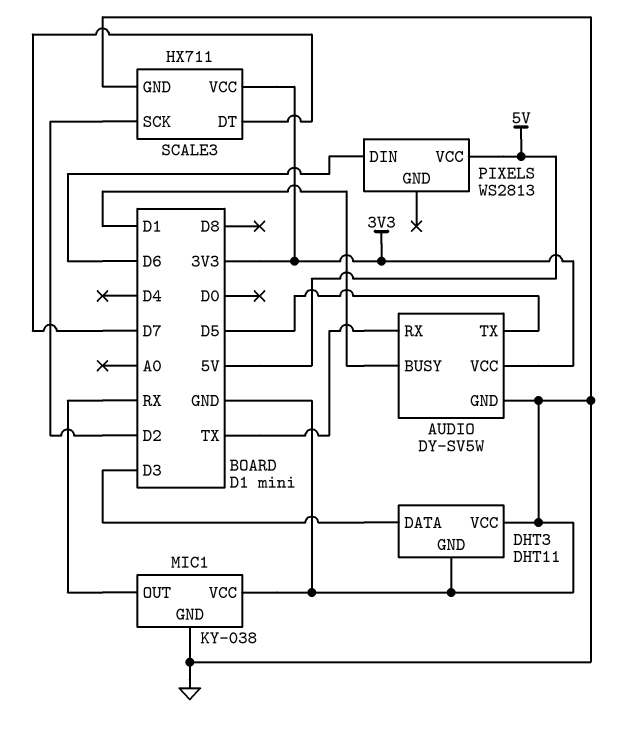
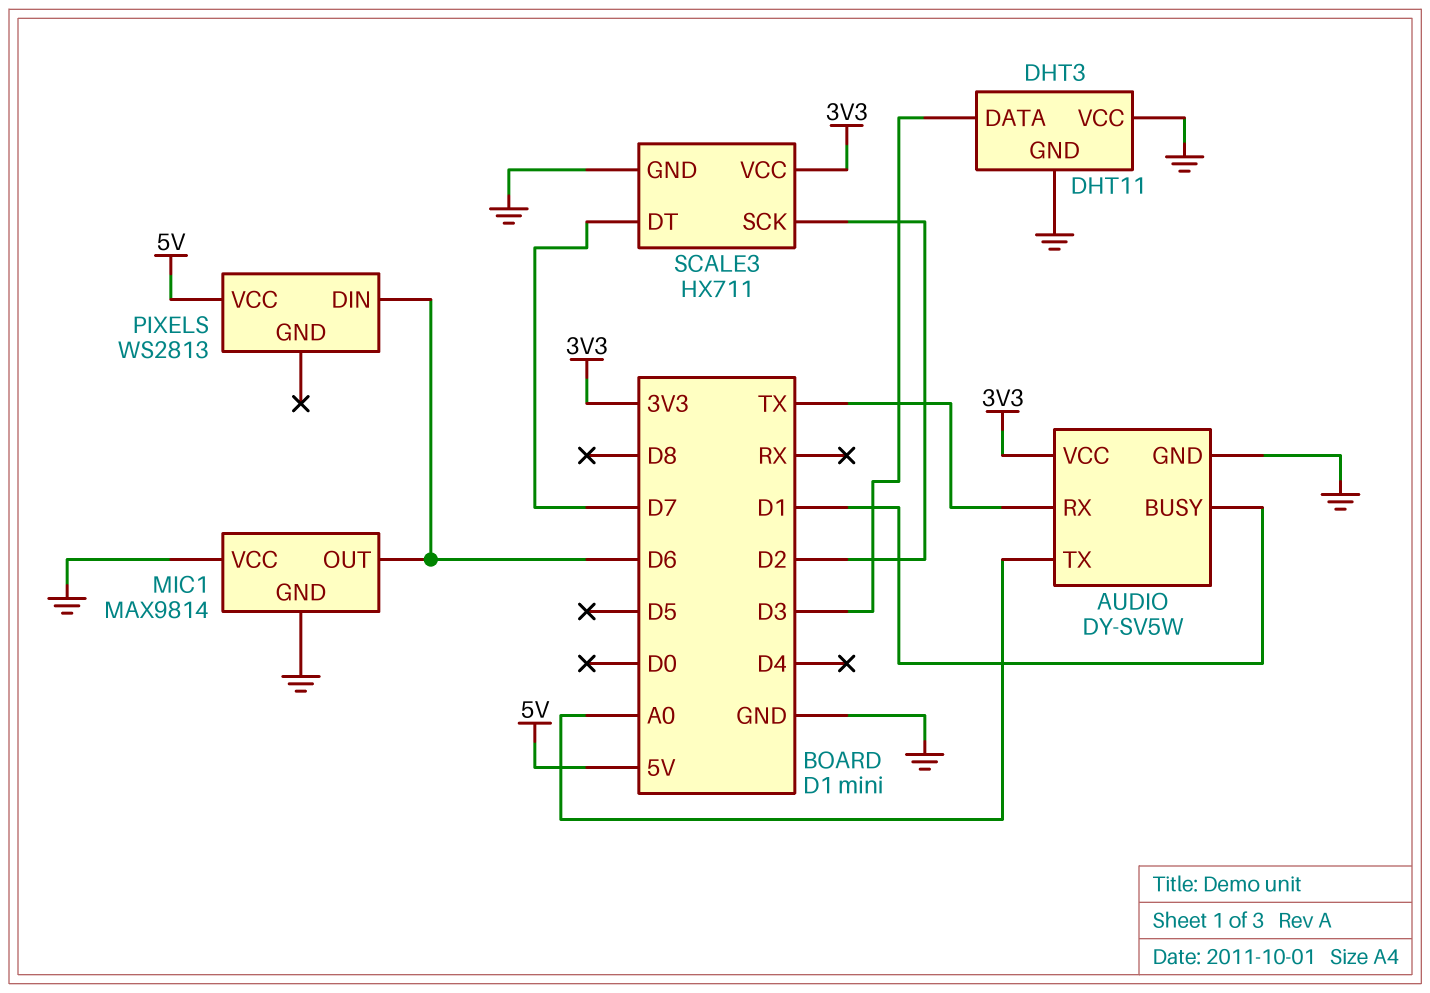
AUDIO pin TX: D5 -> A0
MIC1: KY-038 -> MAX9814
MIC1 pin OUT: RX -> D6

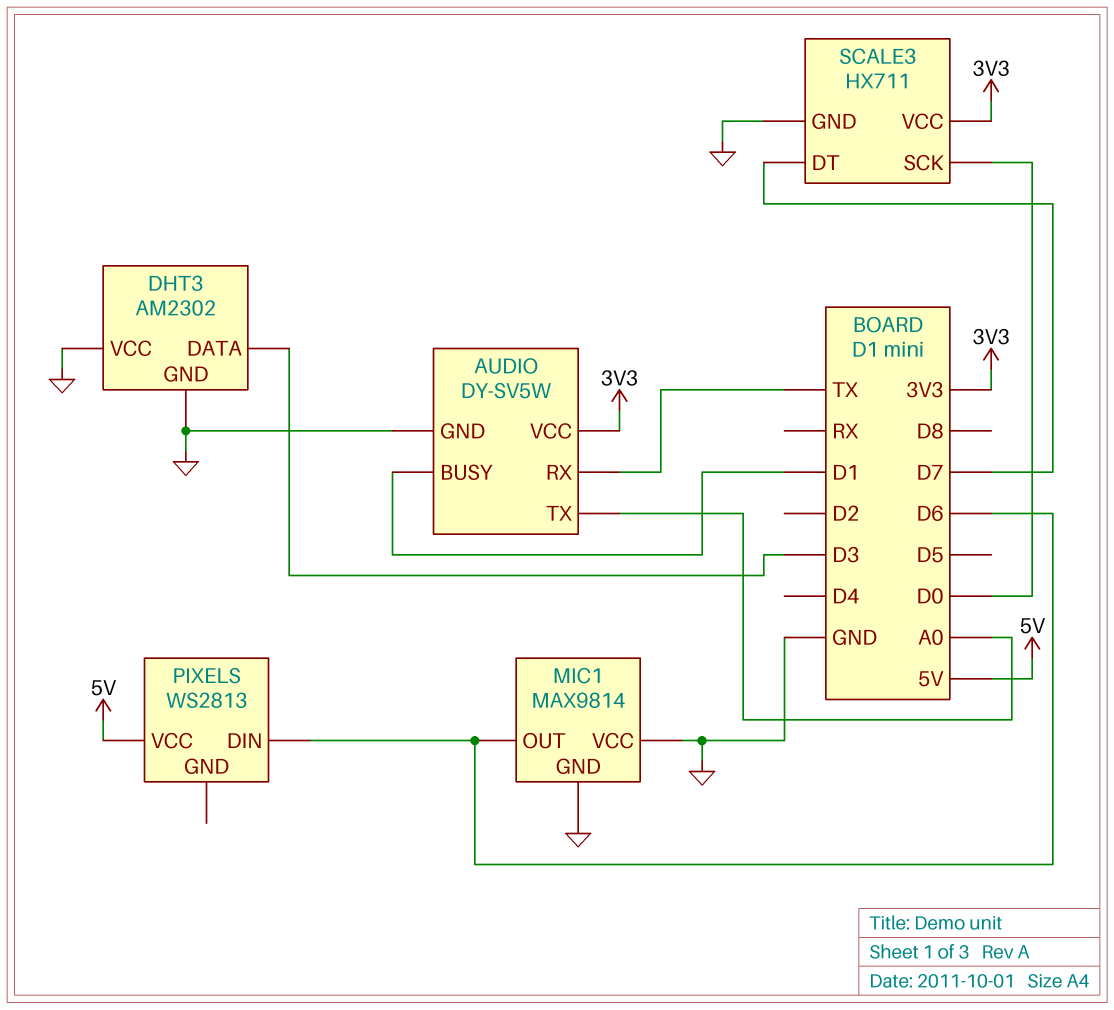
DHT3: DHT11 -> AM2302
SCALE3 pin SCK: D2 -> D0

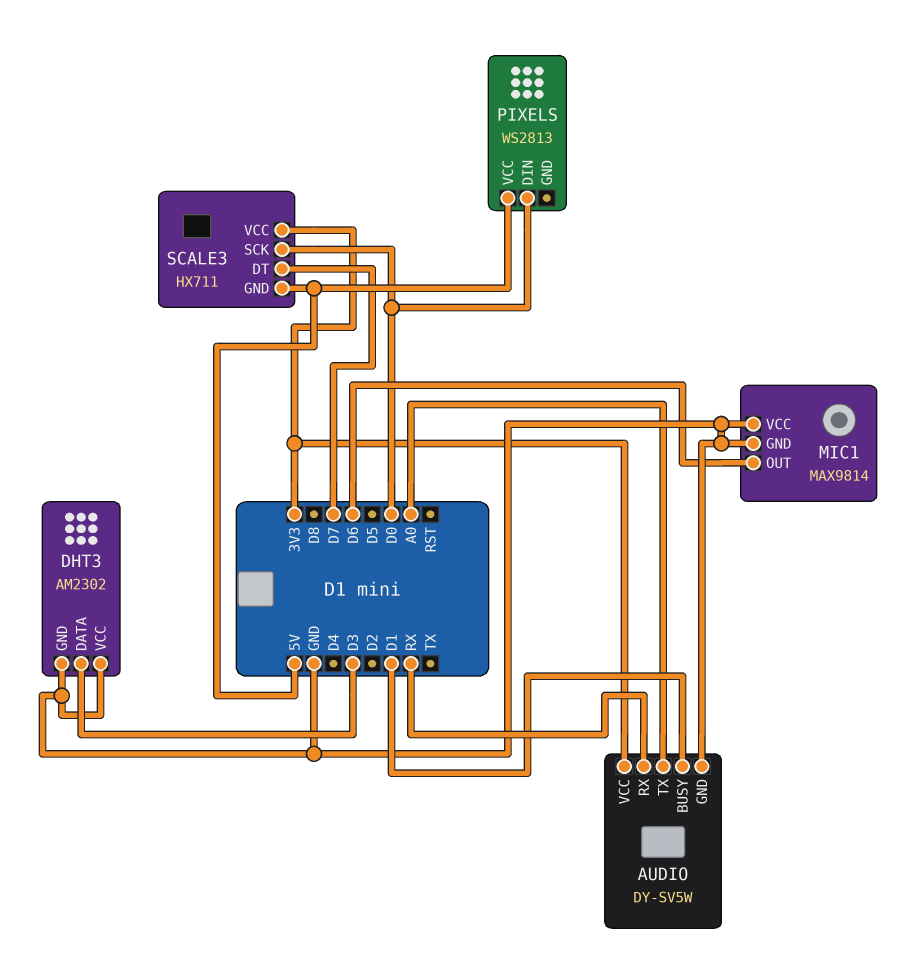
AUDIO pin RX: TX -> RX
PIXELS pin DIN: D6 -> D0
SCALE3 pin GND: GND -> 5V

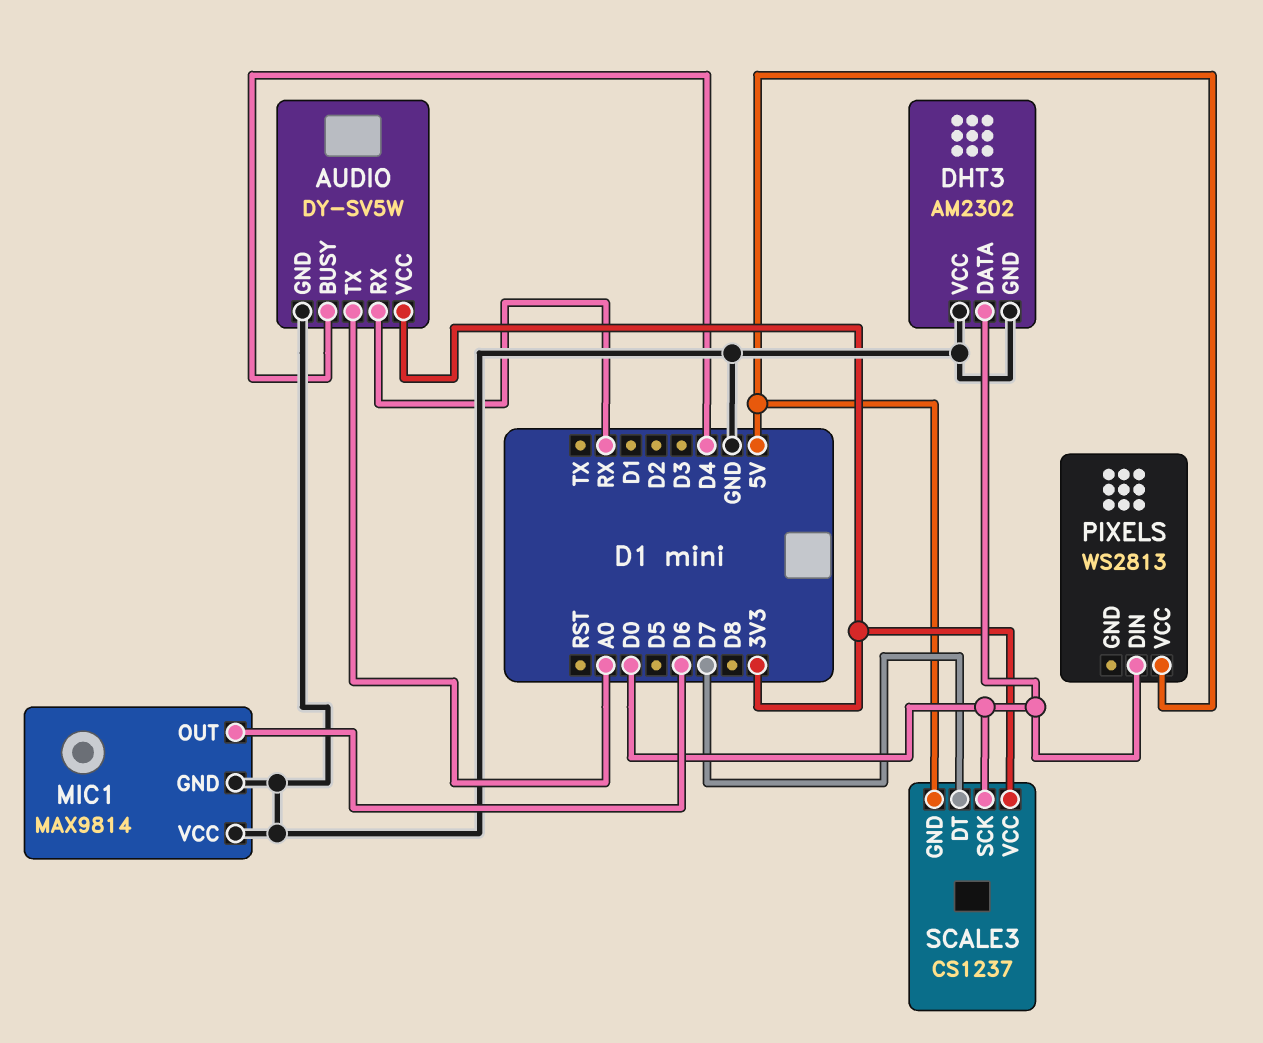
AUDIO pin BUSY: D1 -> D4
DHT3 pin DATA: D3 -> D0
SCALE3: HX711 -> CS1237

